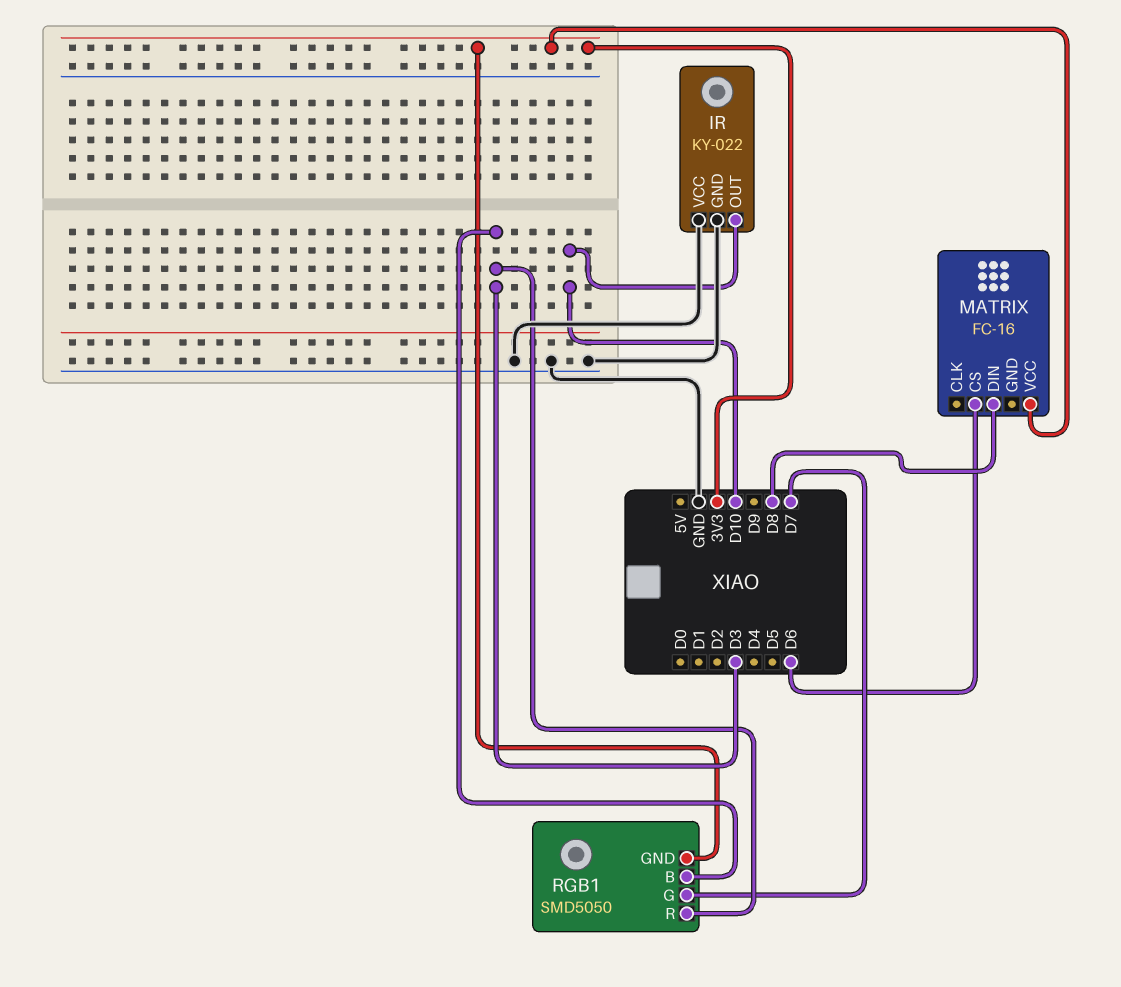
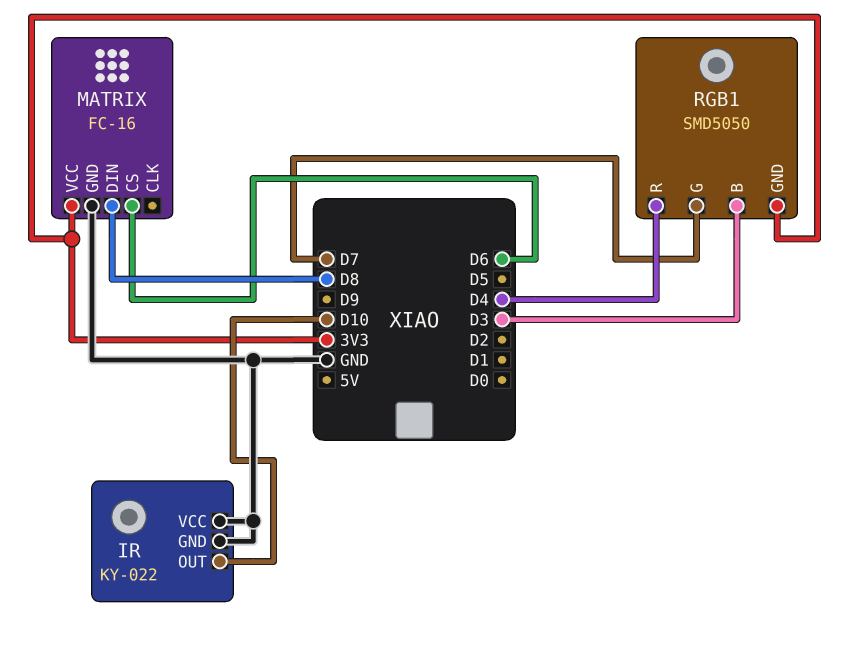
MATRIX pin GND: none -> GND
RGB1 pin R: D3 -> D4

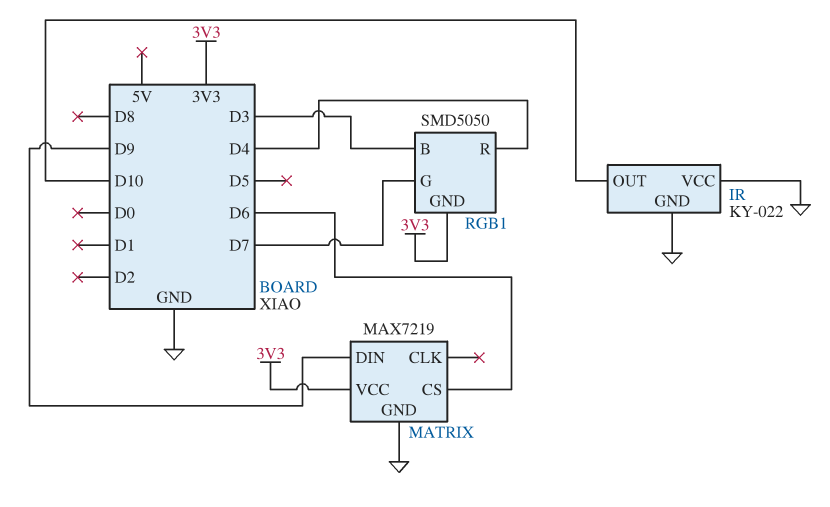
MATRIX: FC-16 -> MAX7219
MATRIX pin DIN: D8 -> D9

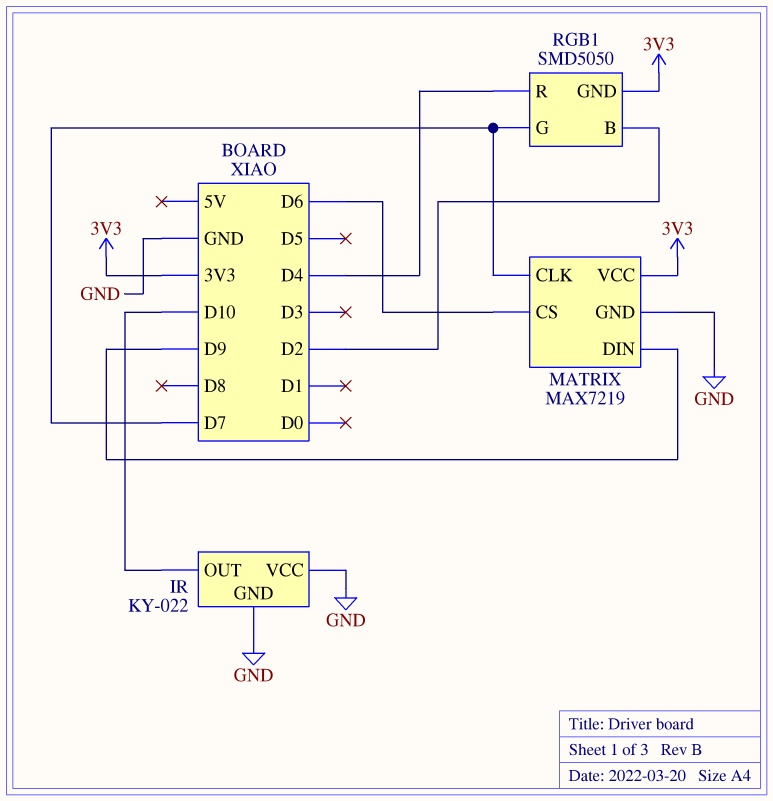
MATRIX pin CLK: none -> D7
RGB1 pin B: D3 -> D2

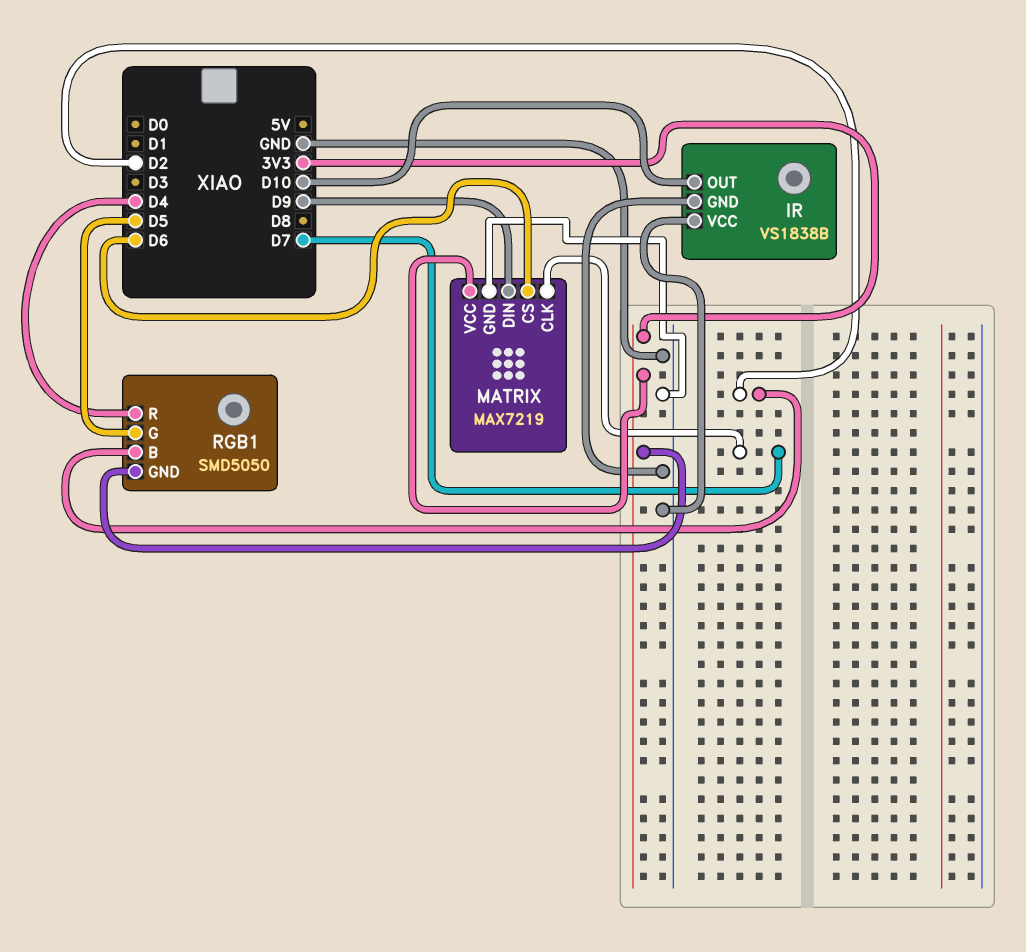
IR: KY-022 -> VS1838B
RGB1 pin G: D7 -> D5

